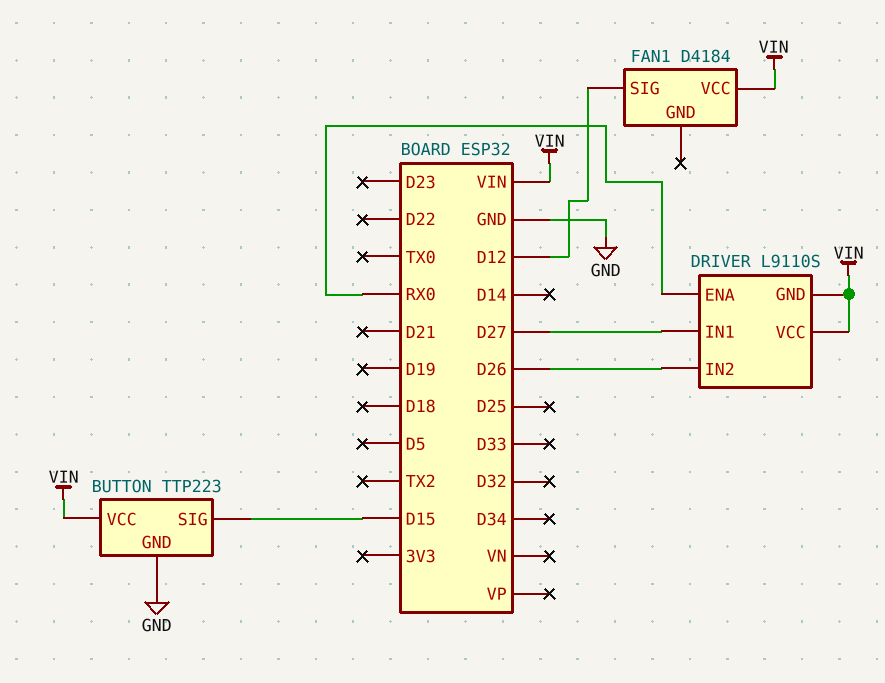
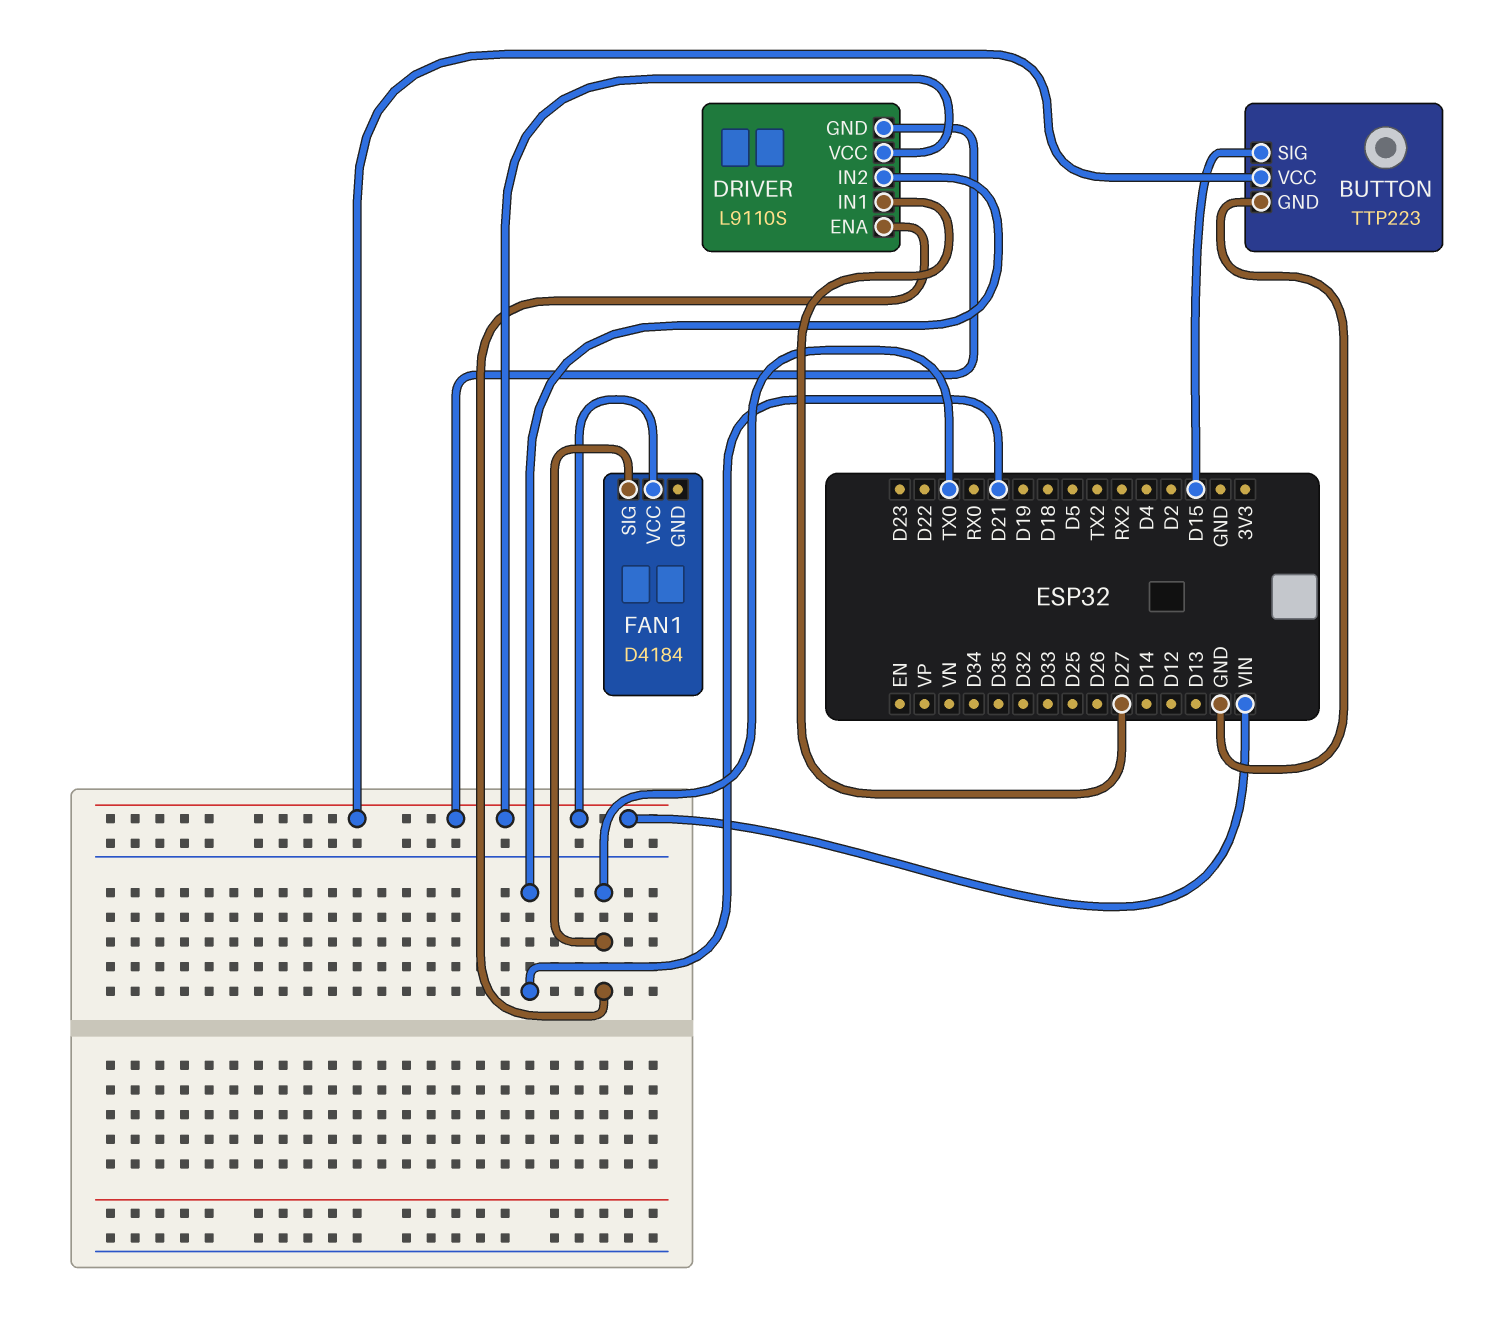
DRIVER pin ENA: RX0 -> TX0
DRIVER pin IN2: D26 -> D21
FAN1 pin SIG: D12 -> TX0

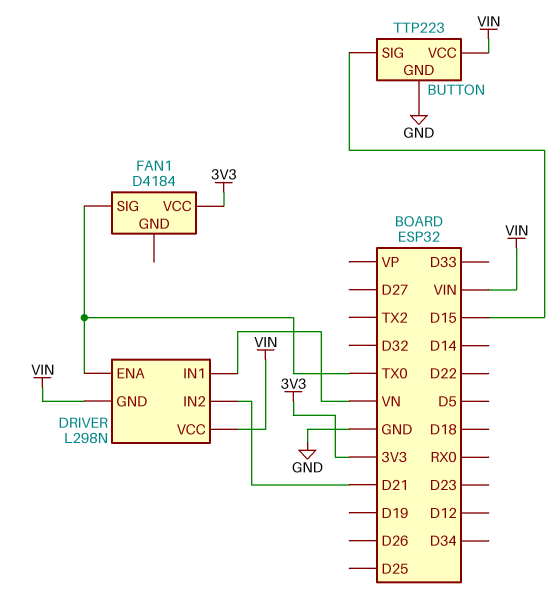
DRIVER: L9110S -> L298N
DRIVER pin IN1: D27 -> VN
FAN1 pin VCC: VIN -> 3V3

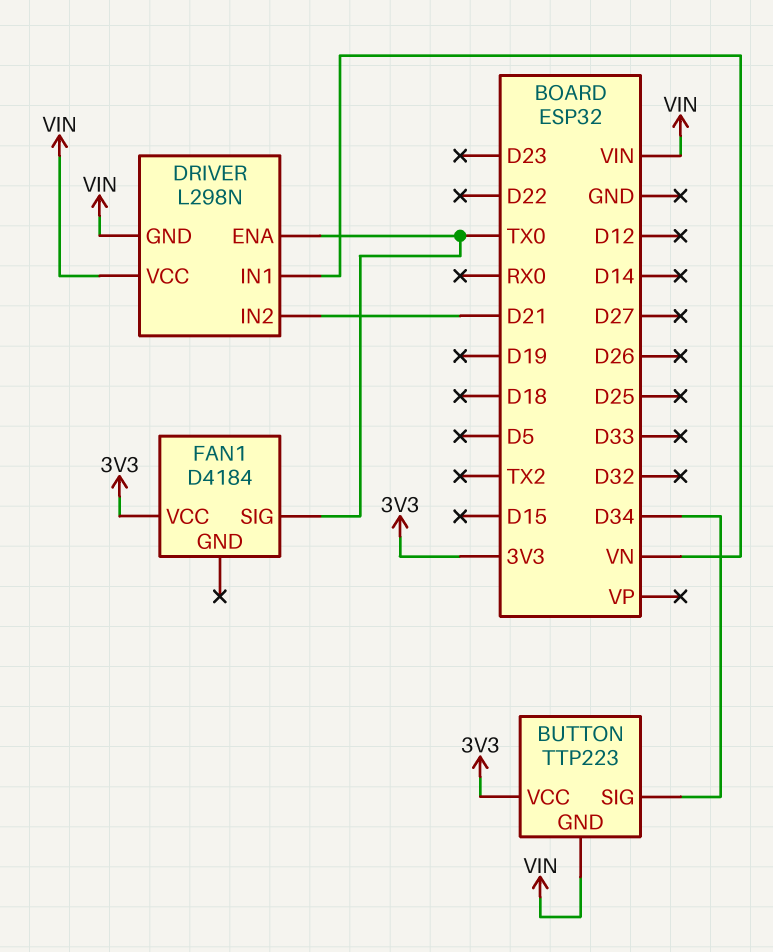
BUTTON pin GND: GND -> VIN
BUTTON pin SIG: D15 -> D34
BUTTON pin VCC: VIN -> 3V3

